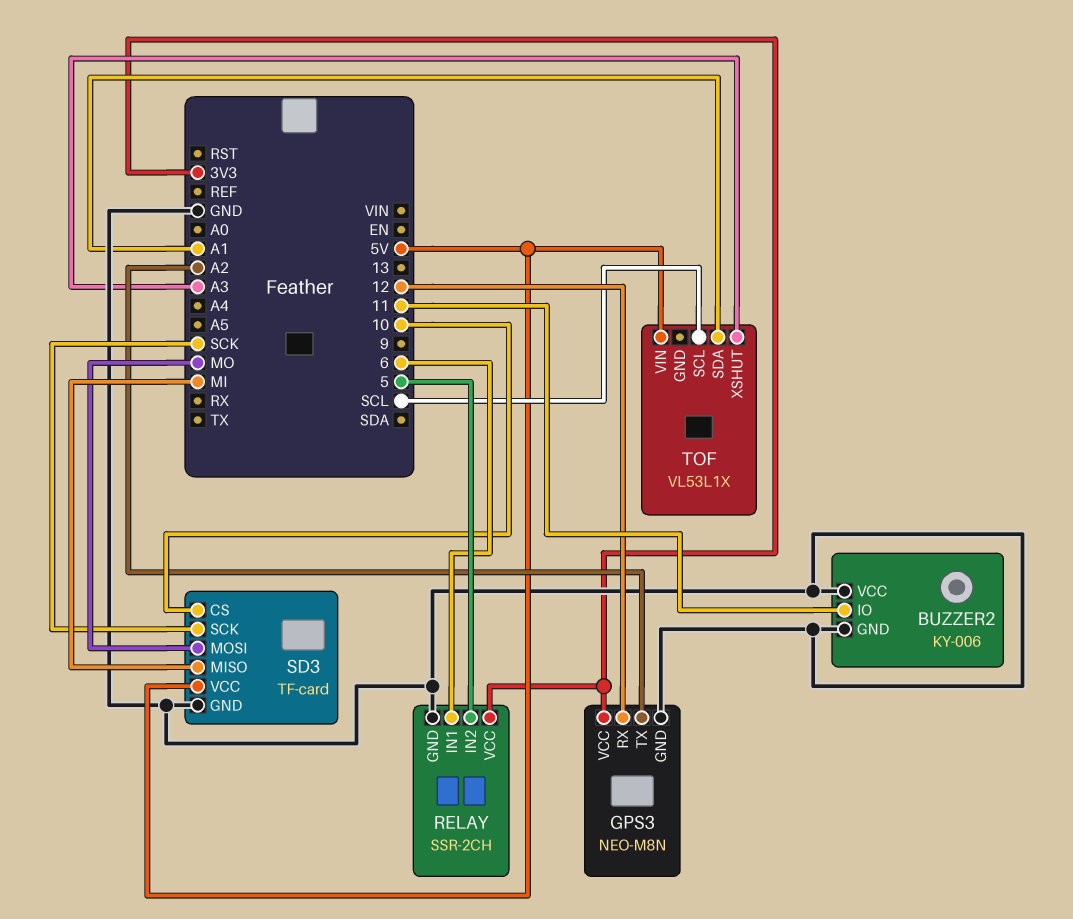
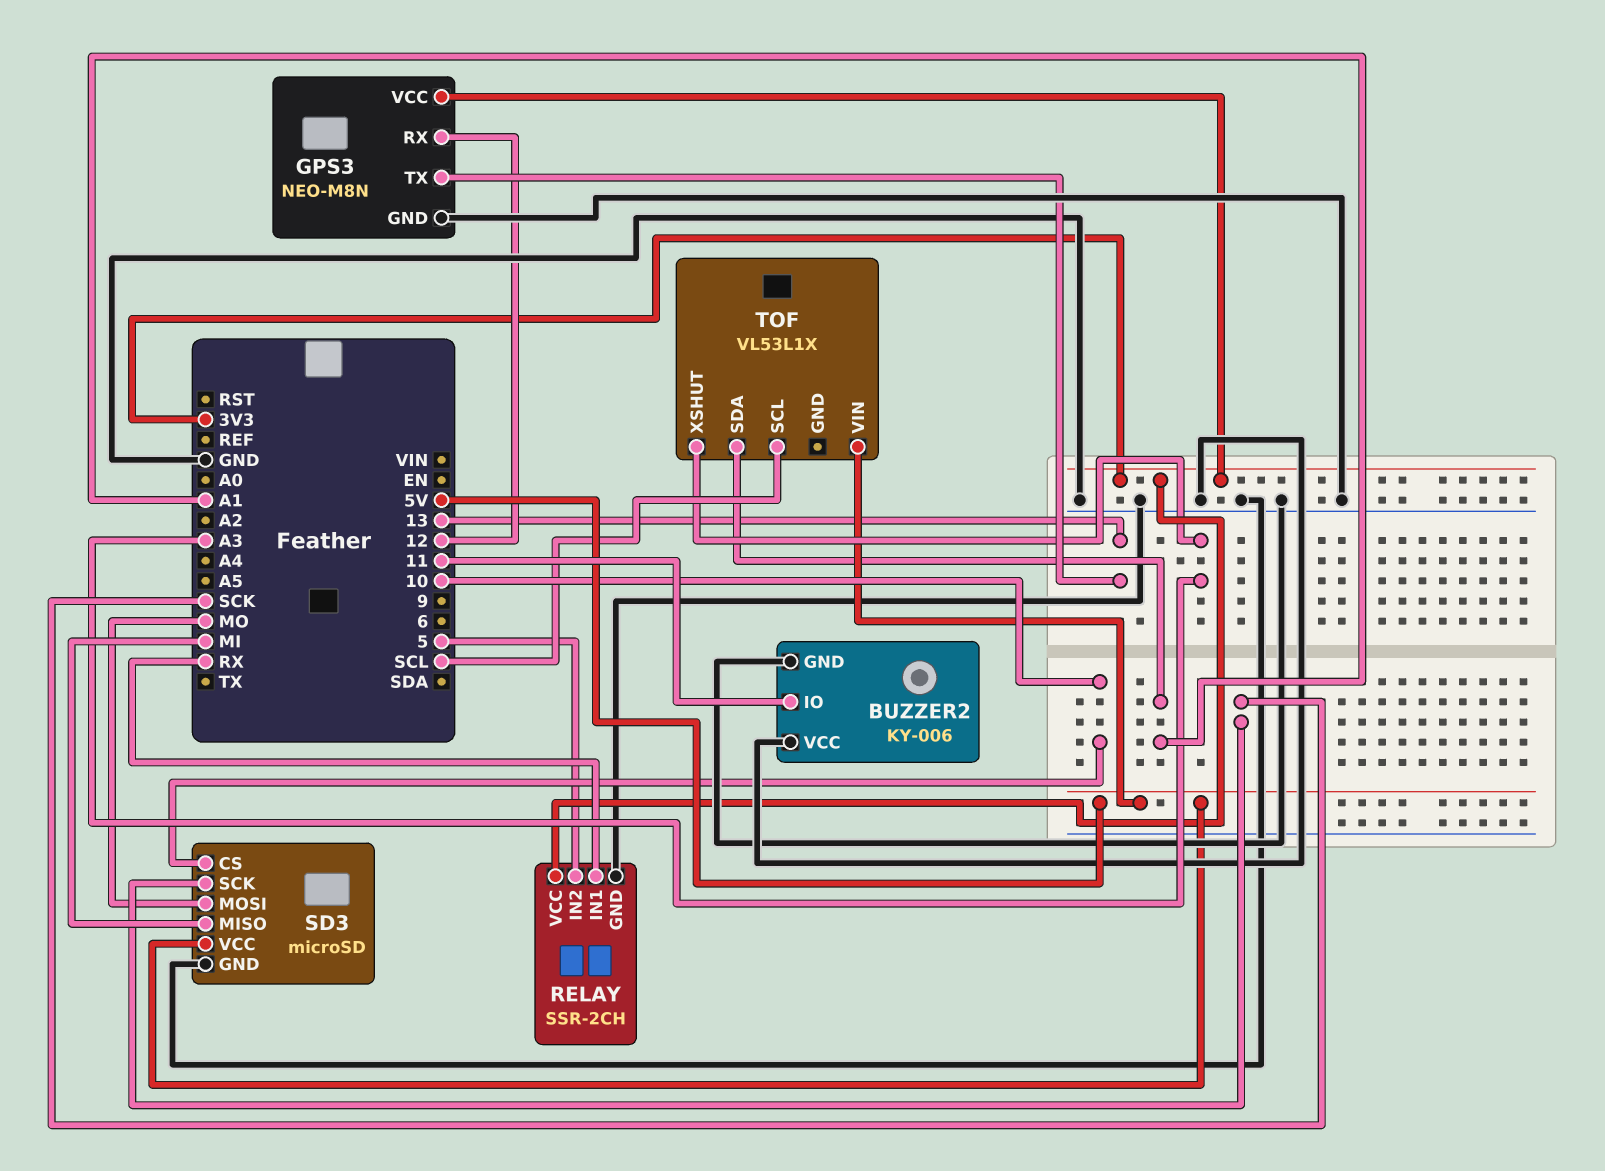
GPS3 pin TX: A2 -> 13
RELAY pin IN1: 6 -> RX
SD3: TF-card -> microSD

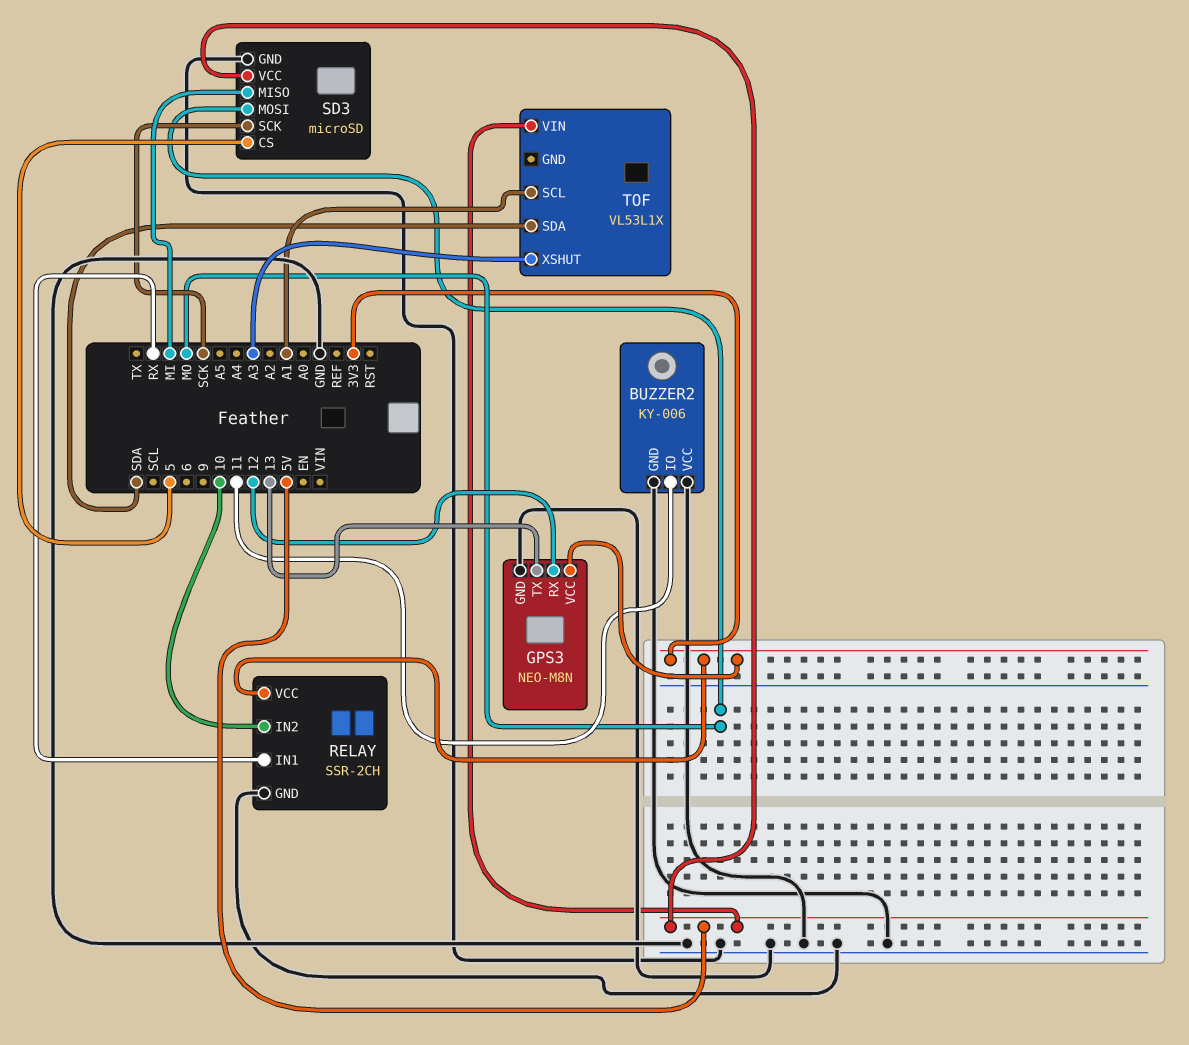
RELAY pin IN2: 5 -> 10
SD3 pin CS: 10 -> 5
TOF pin SCL: SCL -> A1
TOF pin SDA: A1 -> SDA

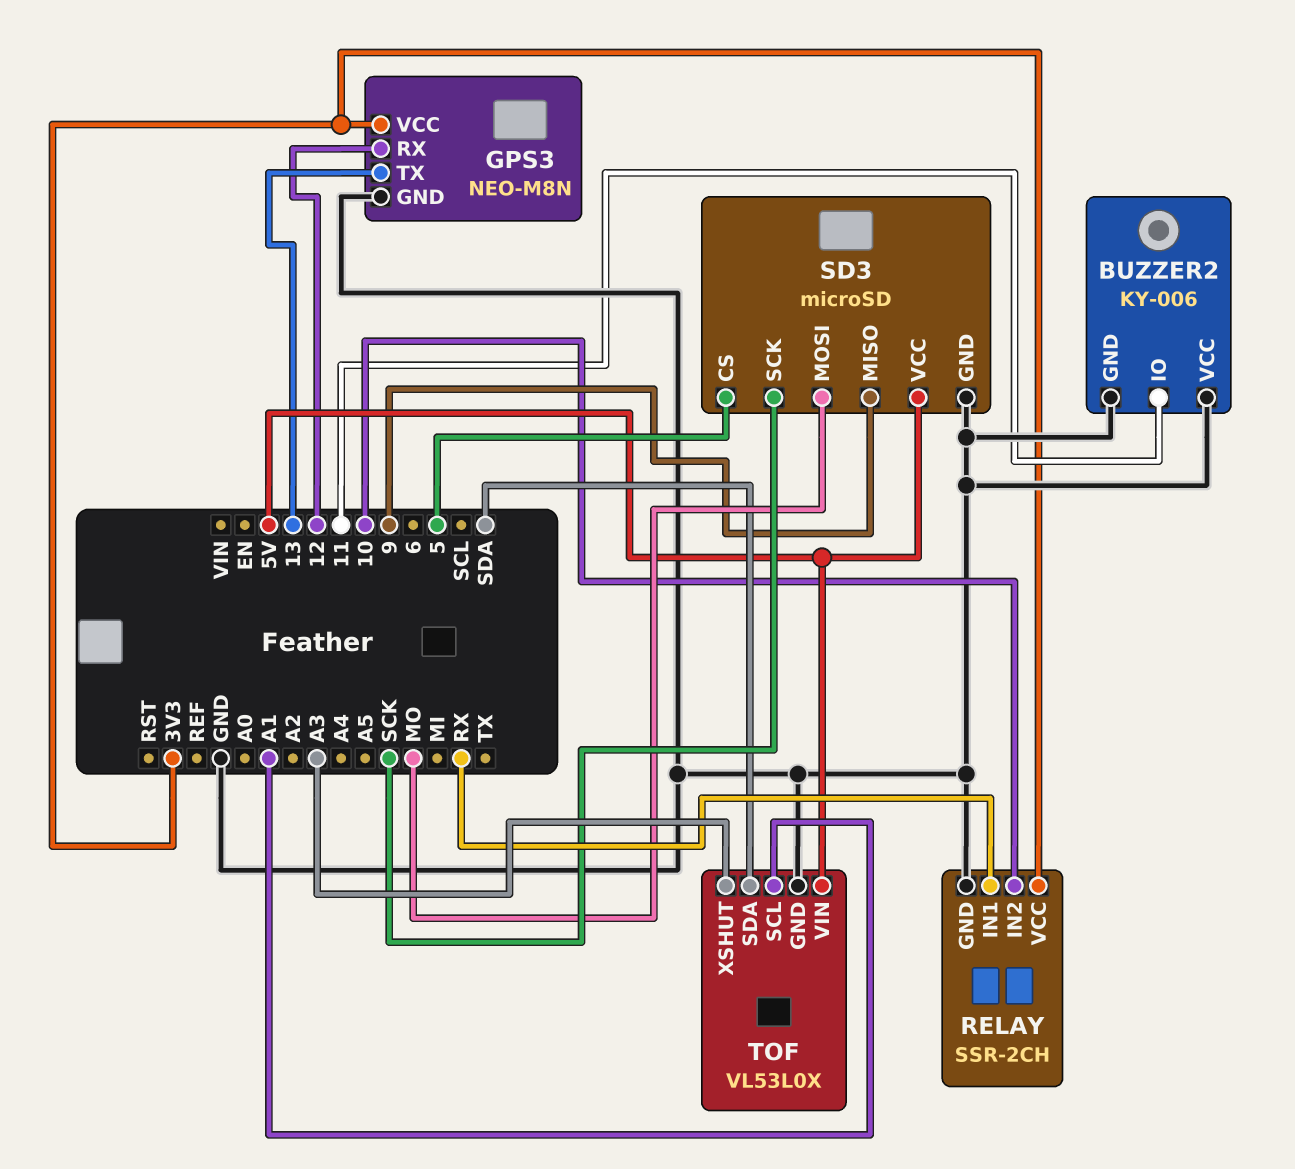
SD3 pin MISO: MI -> 9
TOF: VL53L1X -> VL53L0X
TOF pin GND: none -> GND

